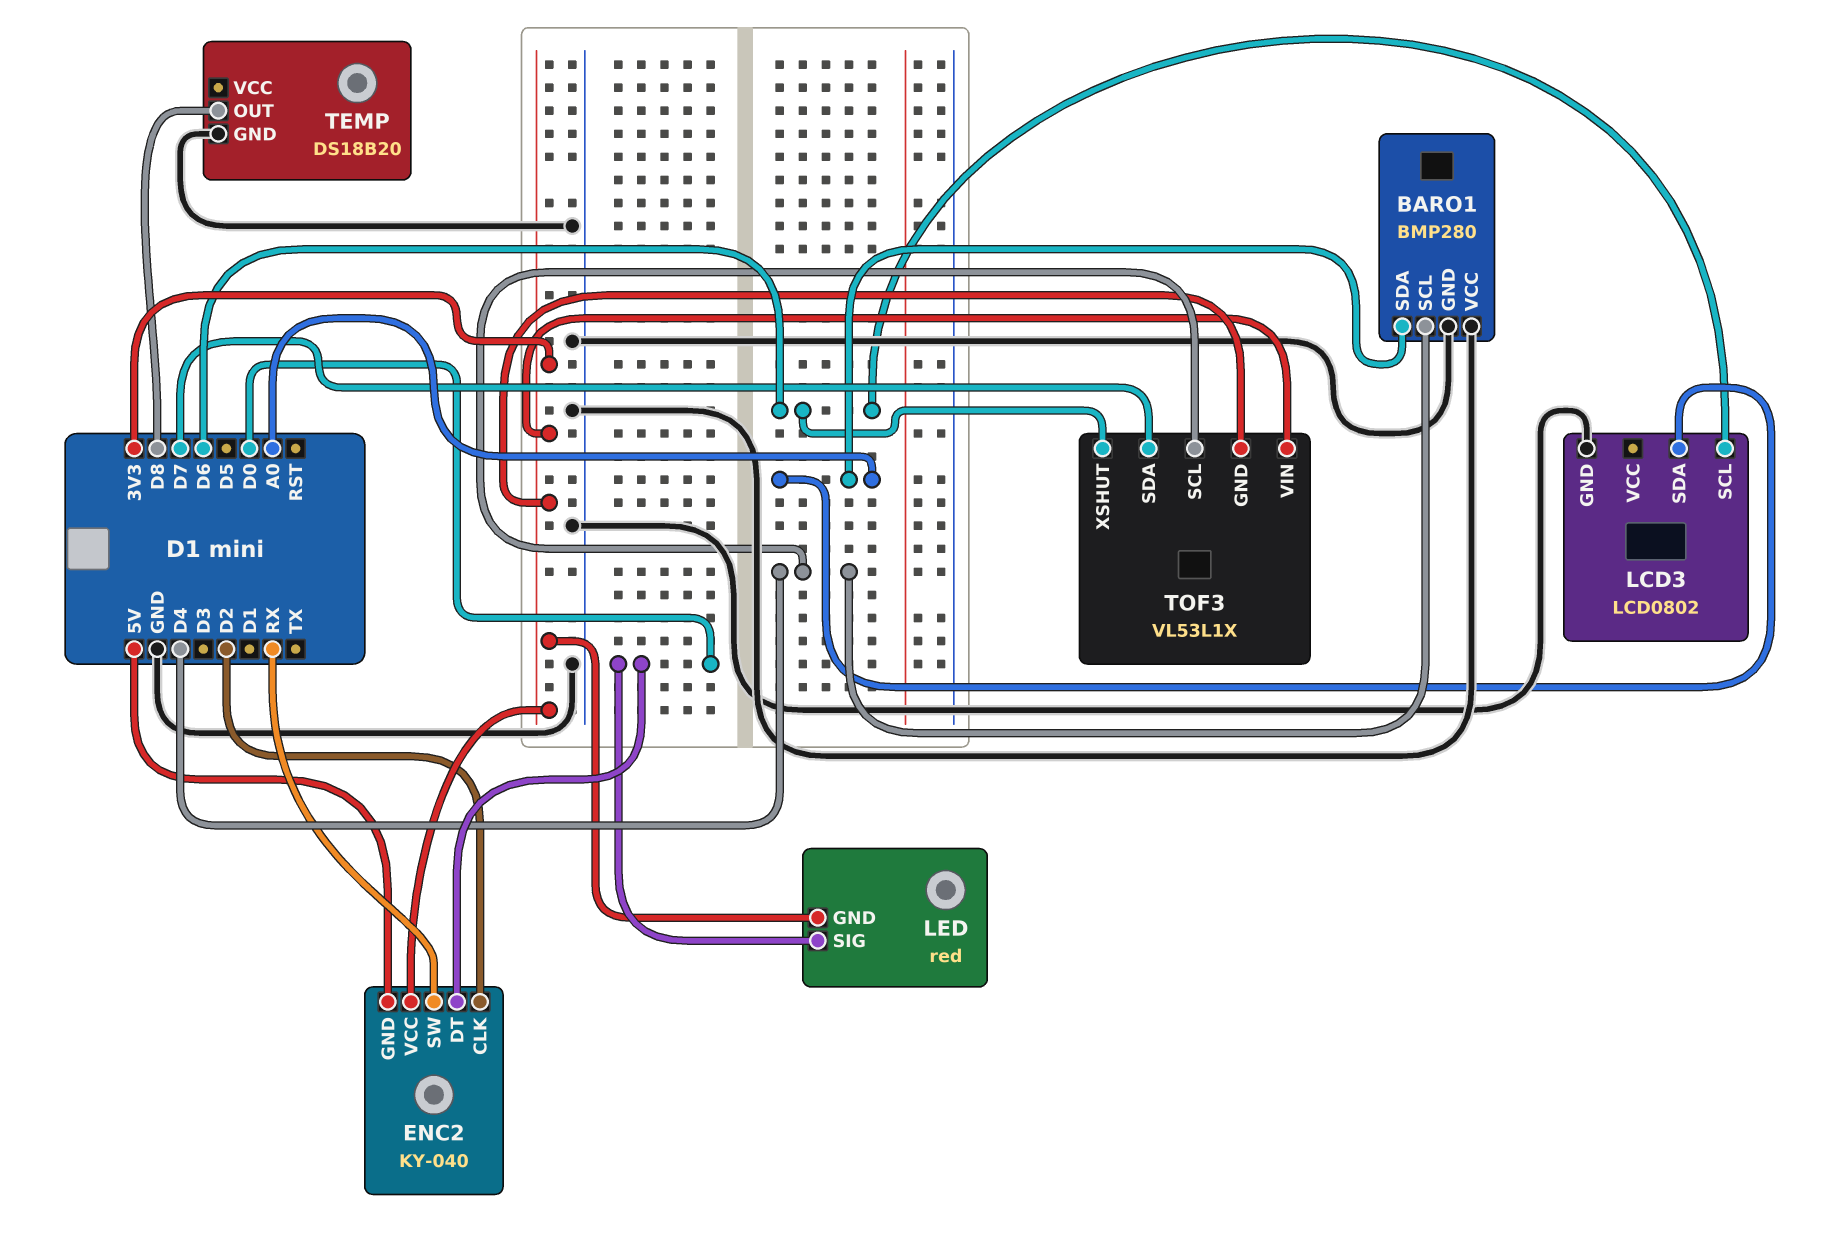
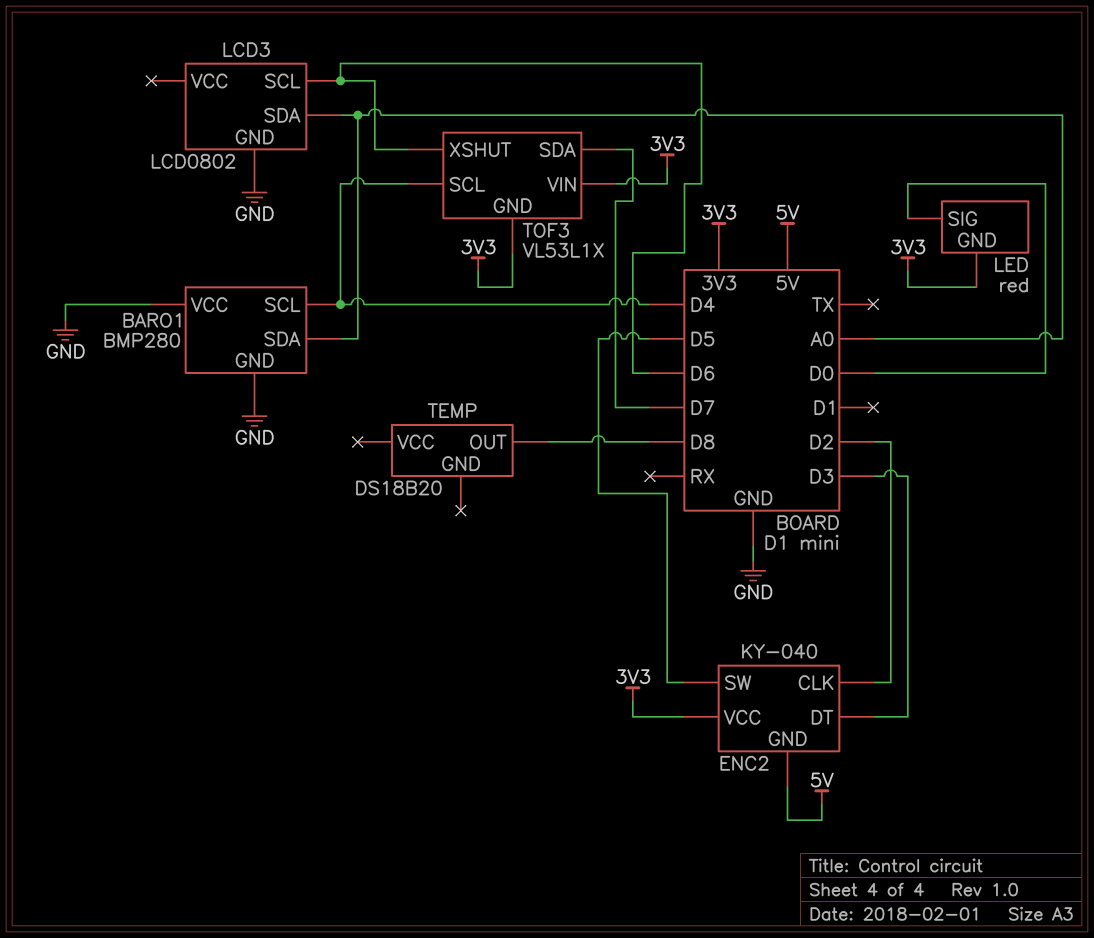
ENC2 pin DT: D0 -> D3
ENC2 pin SW: RX -> D5
TEMP pin GND: GND -> none

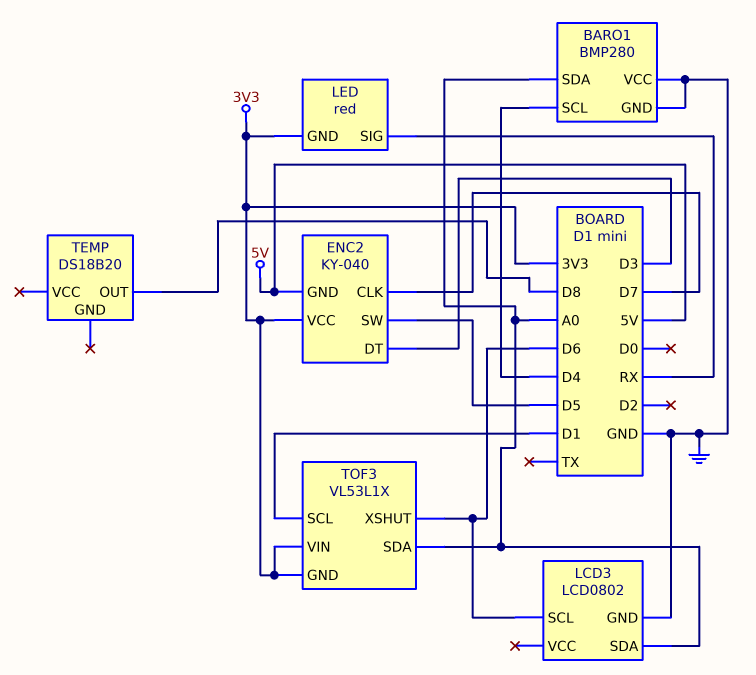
ENC2 pin CLK: D2 -> D7
LED pin SIG: D0 -> RX
TOF3 pin SCL: D4 -> D1
TOF3 pin SDA: D7 -> A0

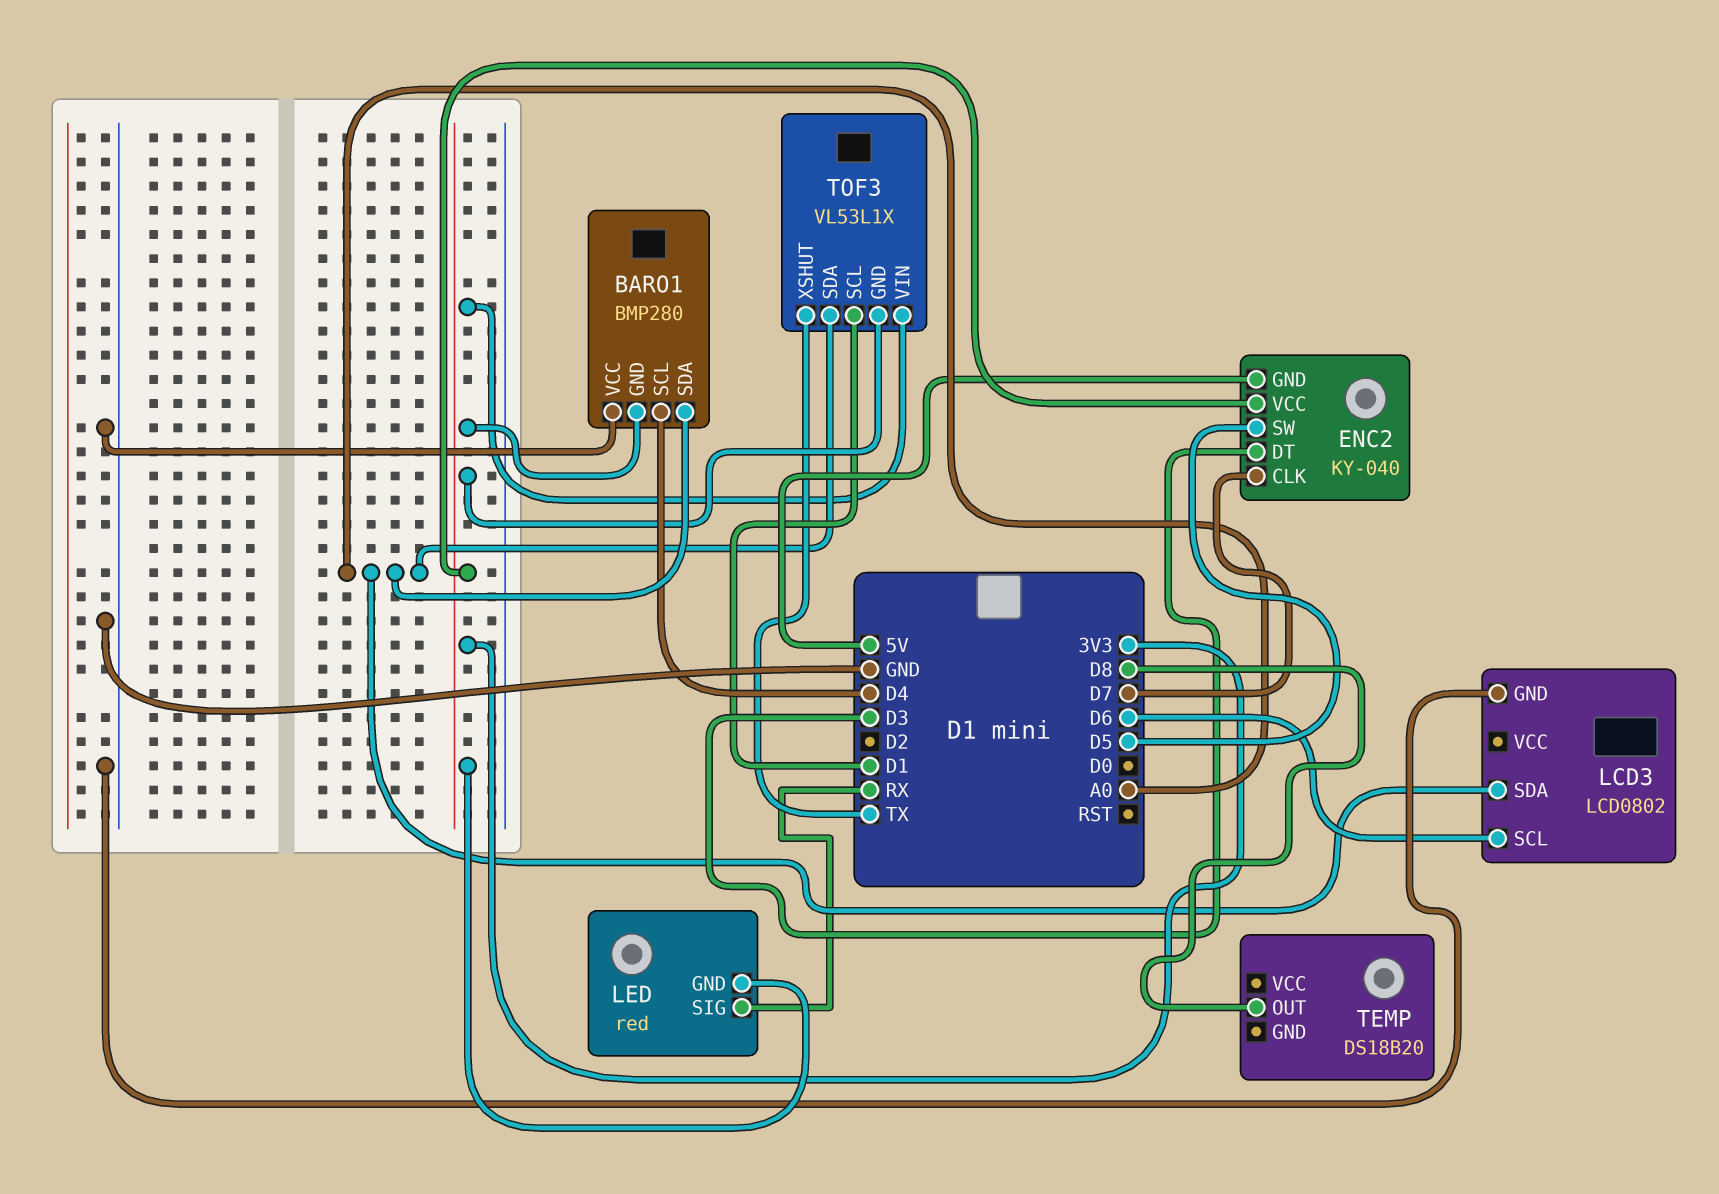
BARO1 pin GND: GND -> 3V3
TOF3 pin XSHUT: D6 -> TX

